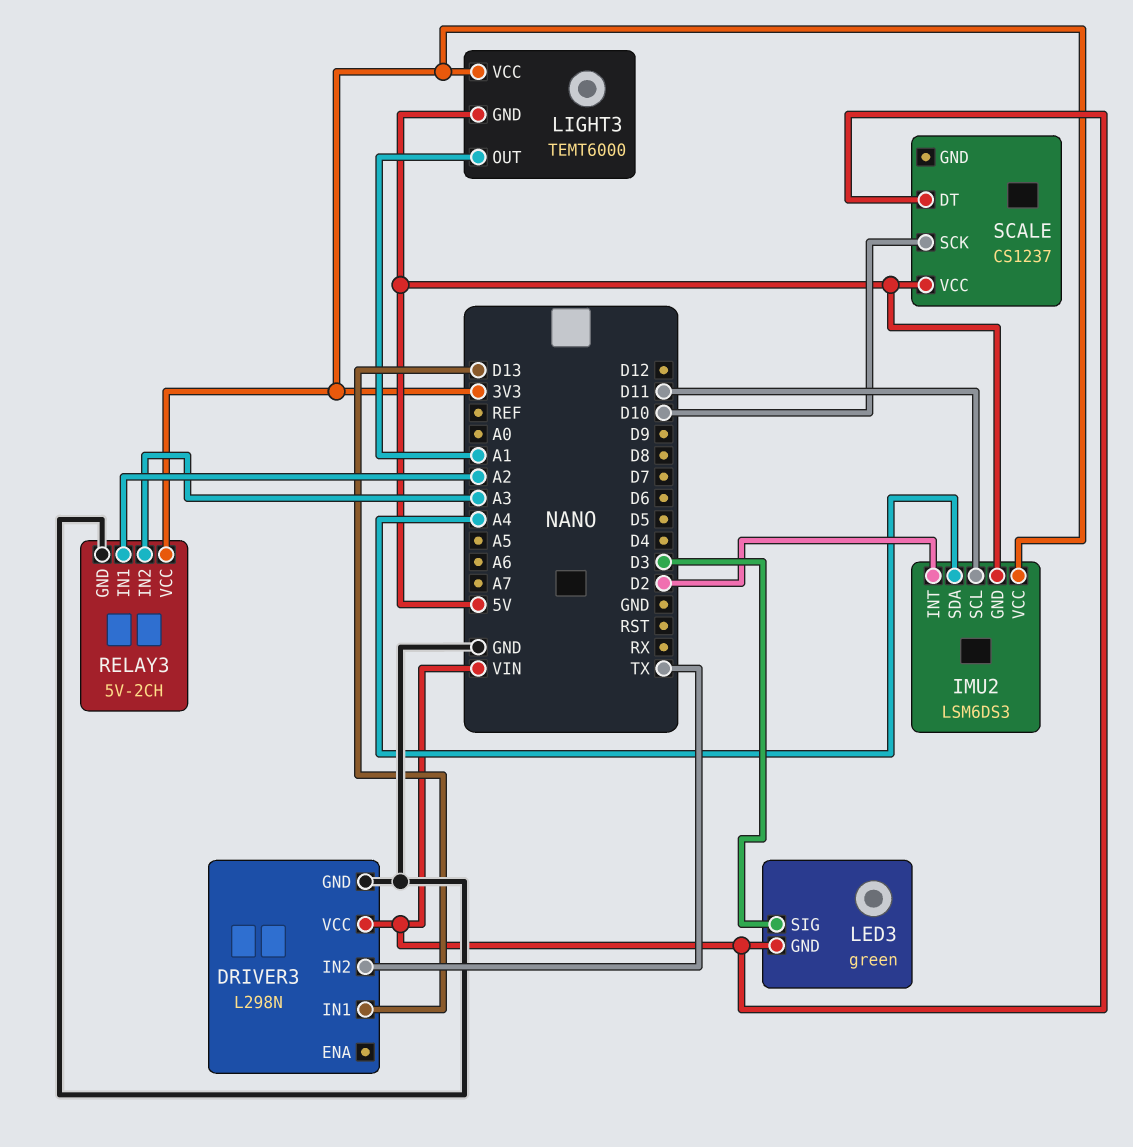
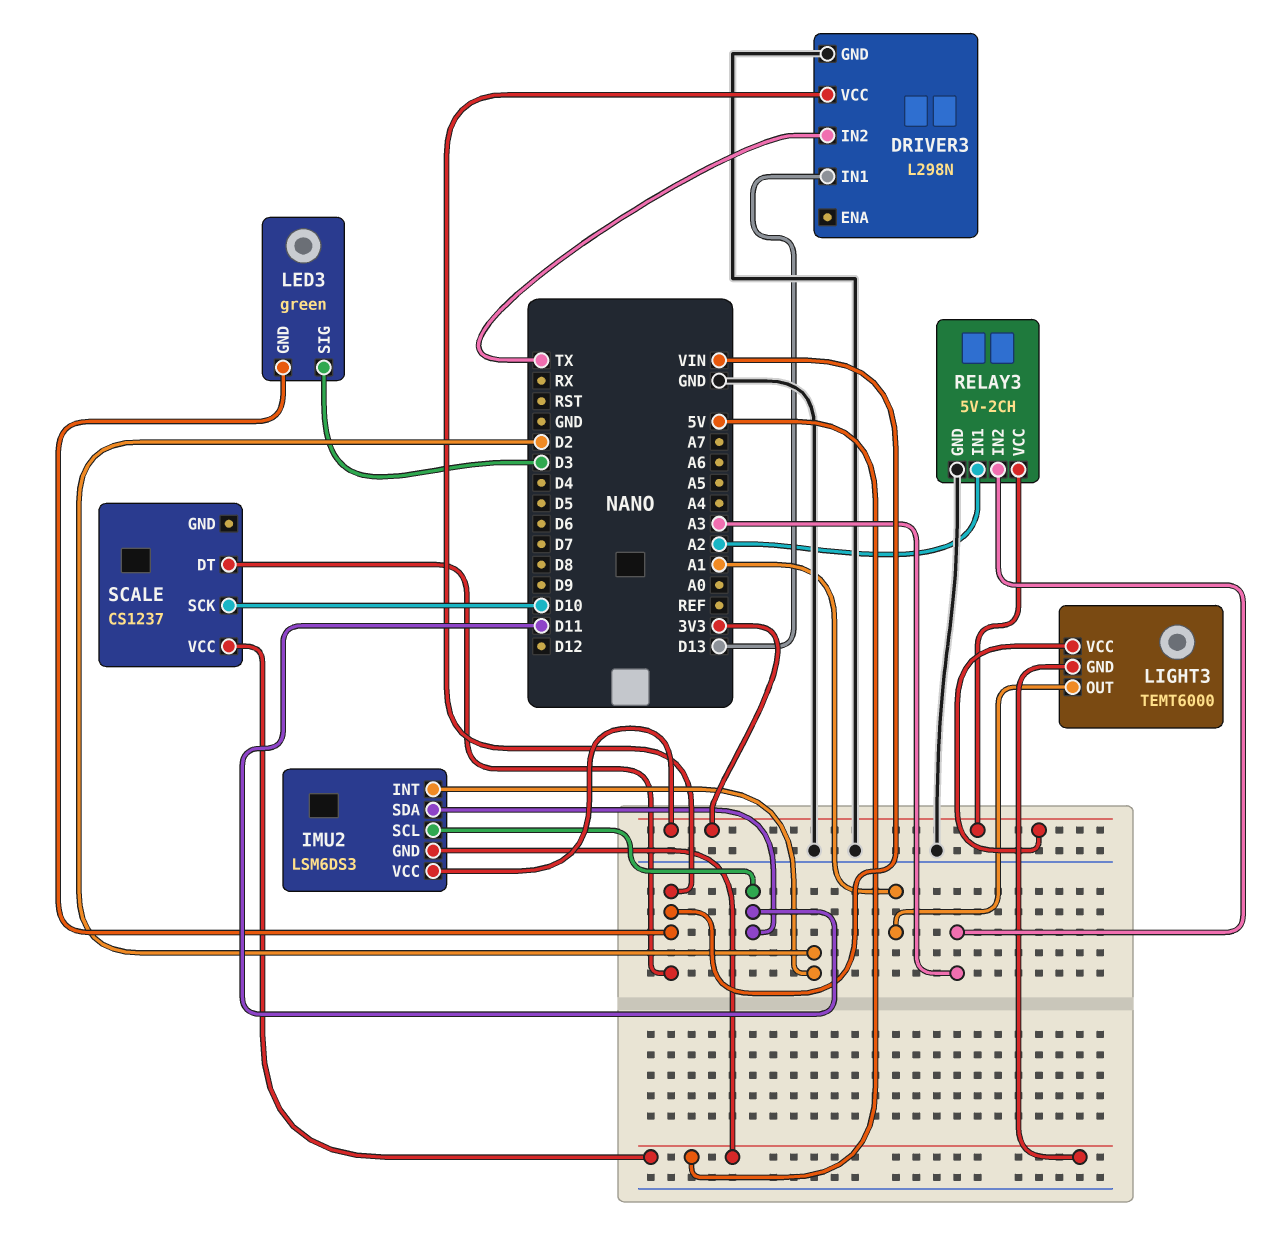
IMU2 pin SDA: A4 -> D11

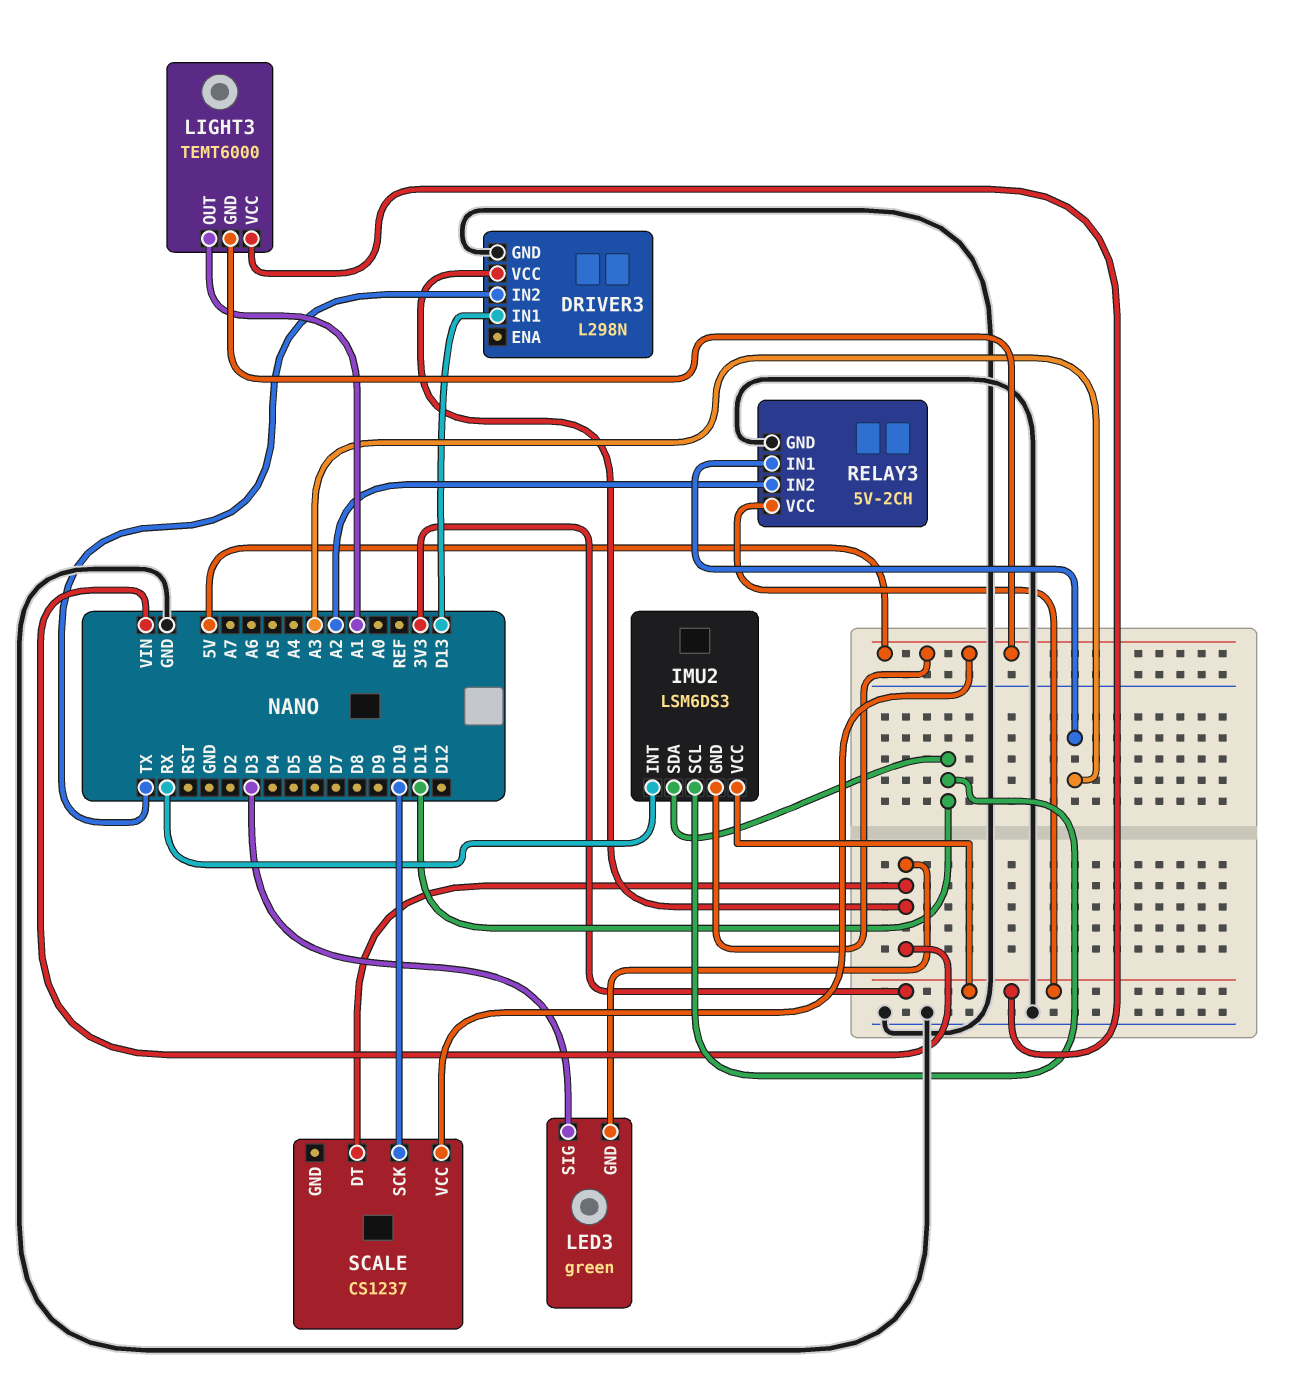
IMU2 pin INT: D2 -> RX
RELAY3 pin IN1: A2 -> A3
RELAY3 pin IN2: A3 -> A2

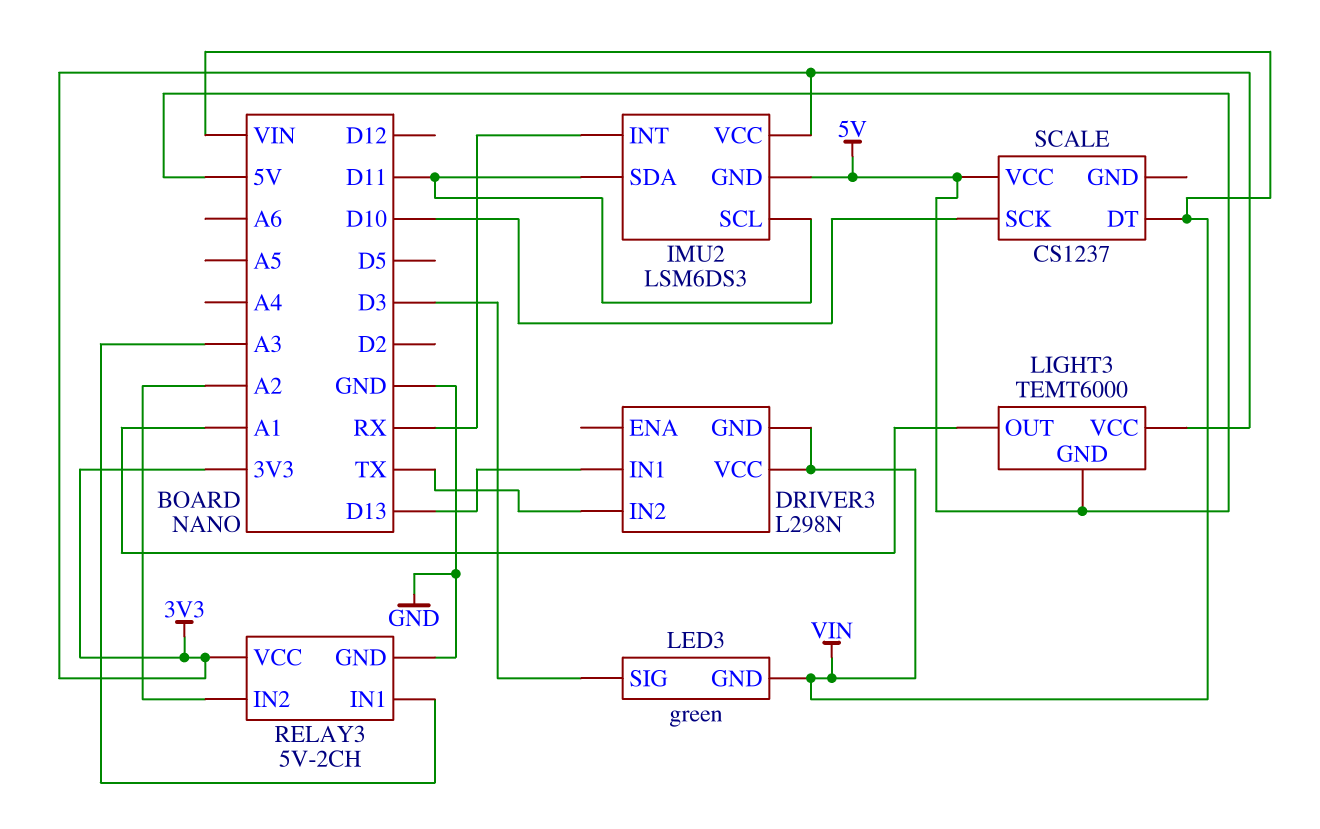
DRIVER3 pin GND: GND -> VIN

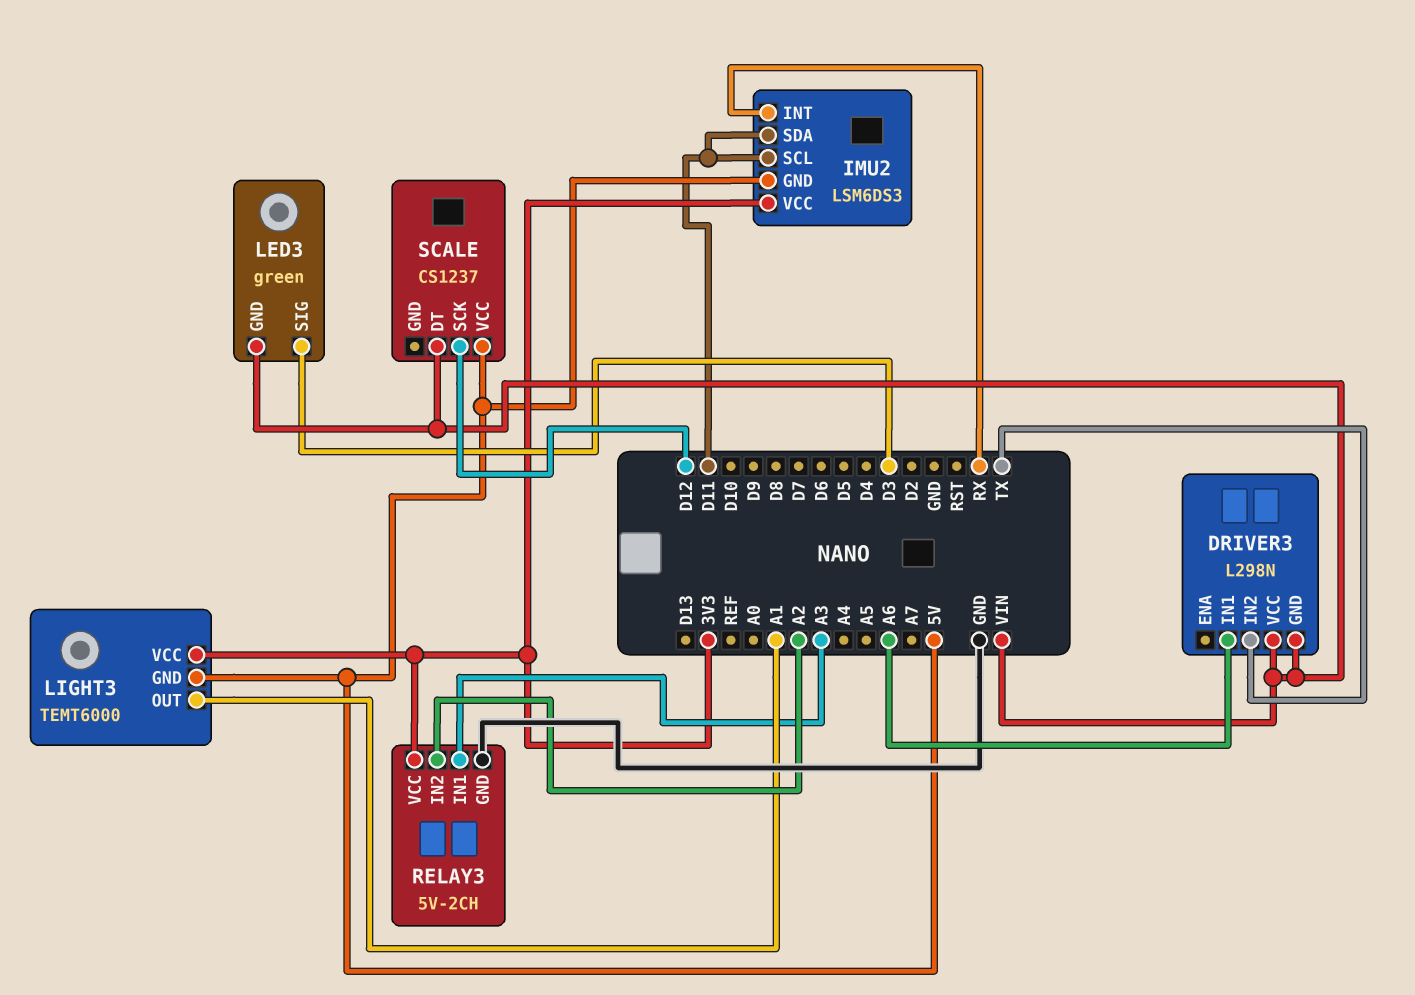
DRIVER3 pin IN1: D13 -> A6
SCALE pin SCK: D10 -> D12

